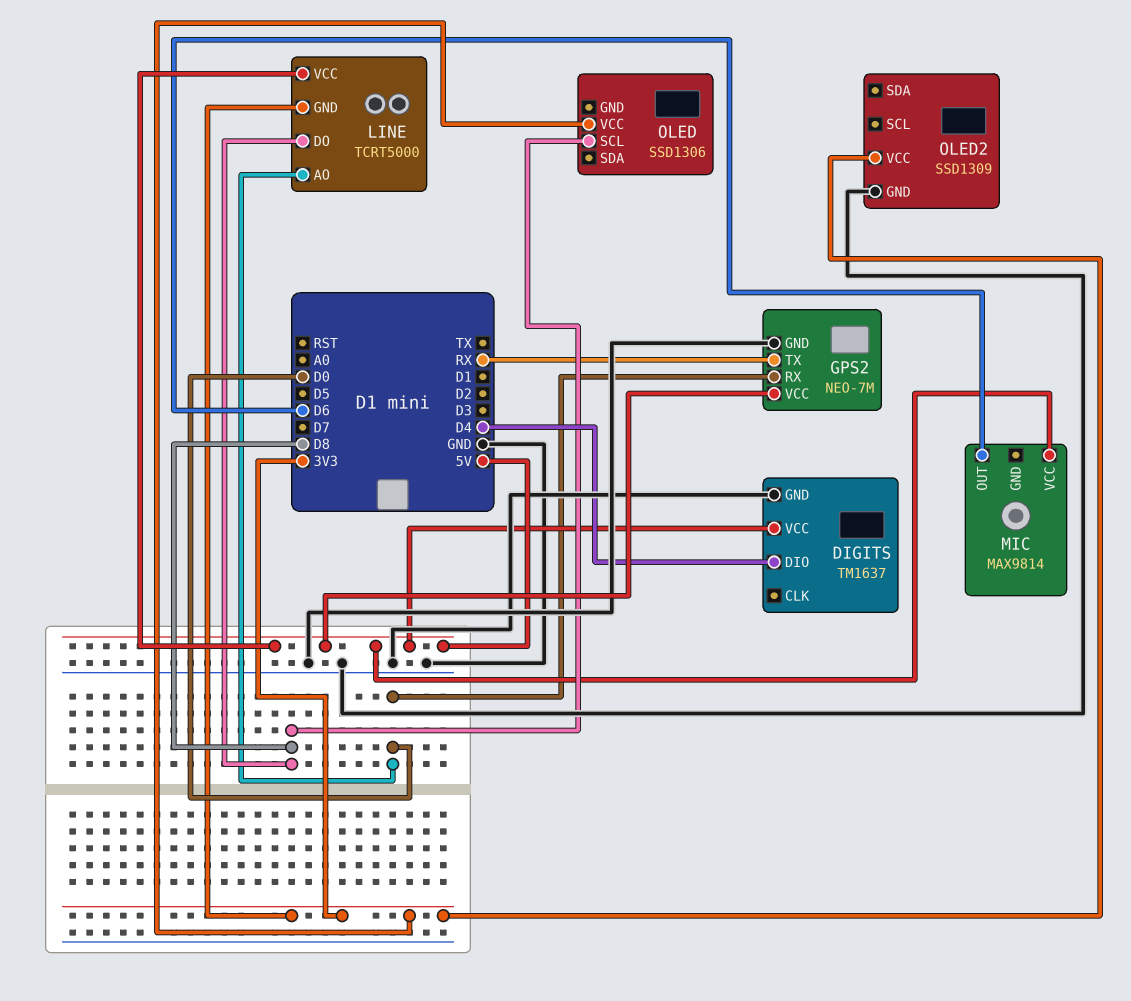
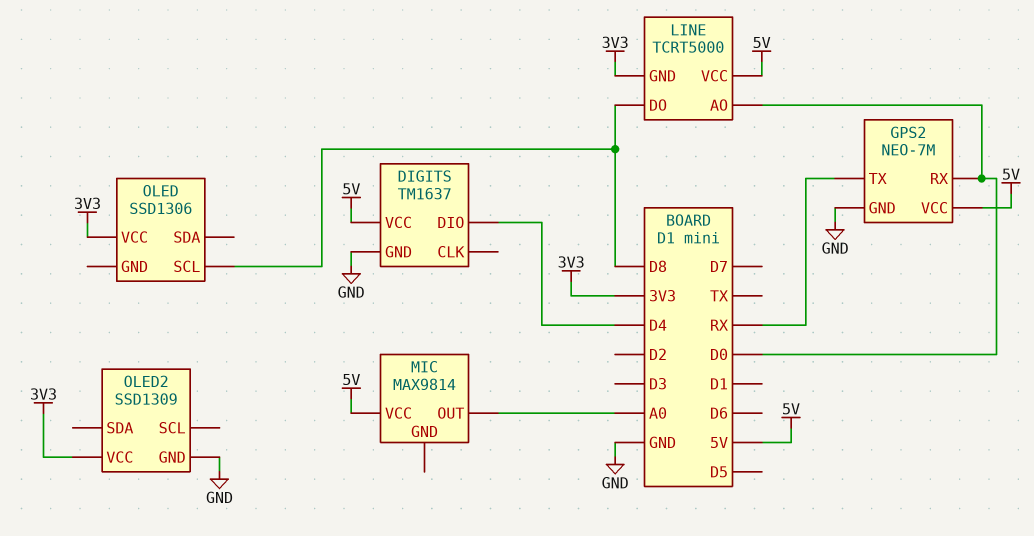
MIC pin OUT: D6 -> A0

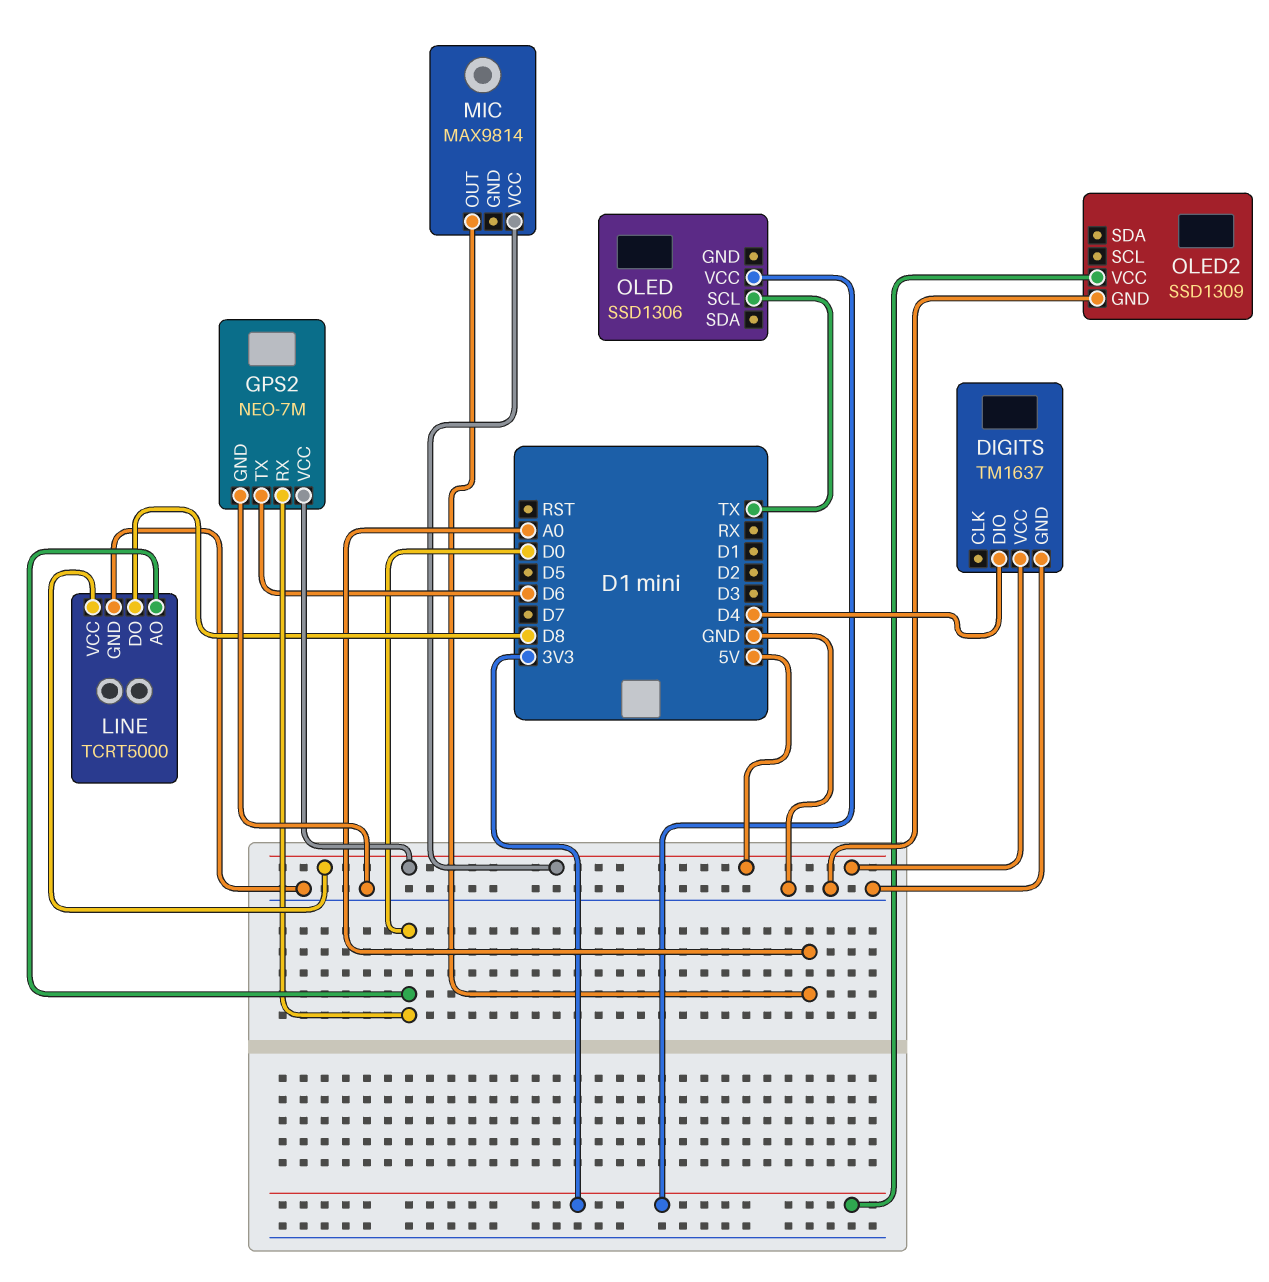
GPS2 pin TX: RX -> D6
LINE pin GND: 3V3 -> GND
OLED pin SCL: D8 -> TX

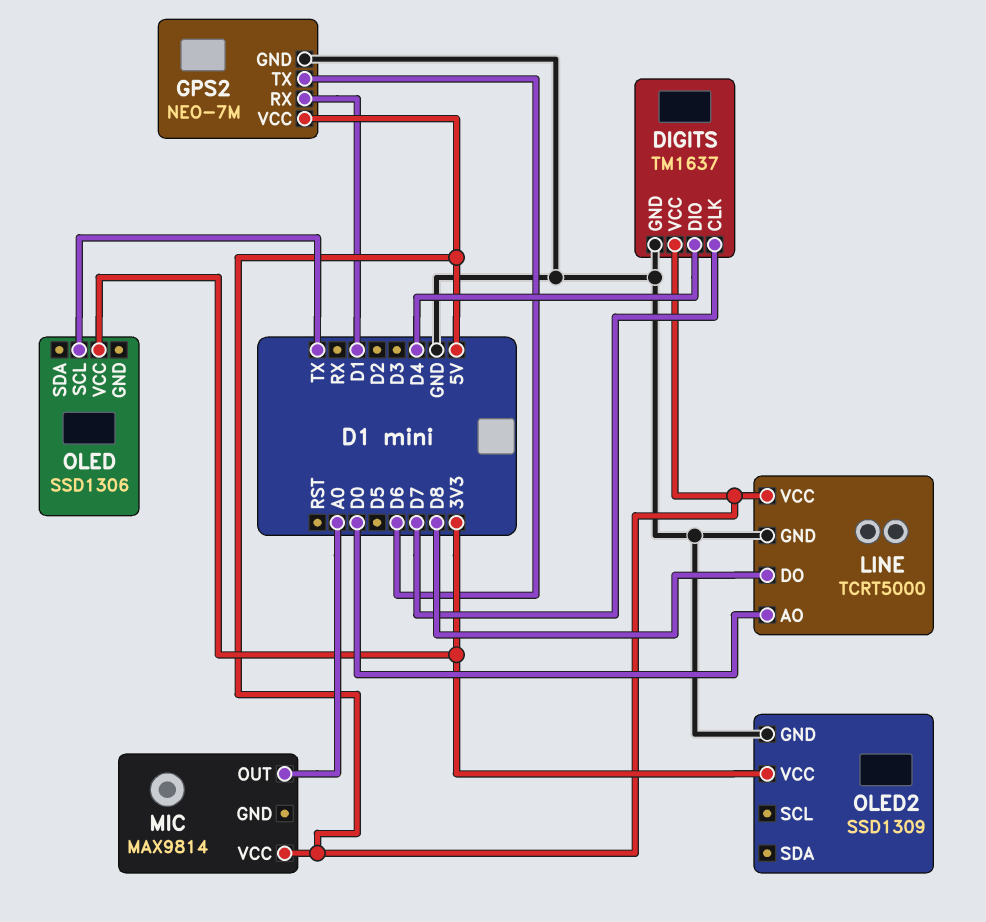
DIGITS pin CLK: none -> D7
GPS2 pin RX: D0 -> D1

